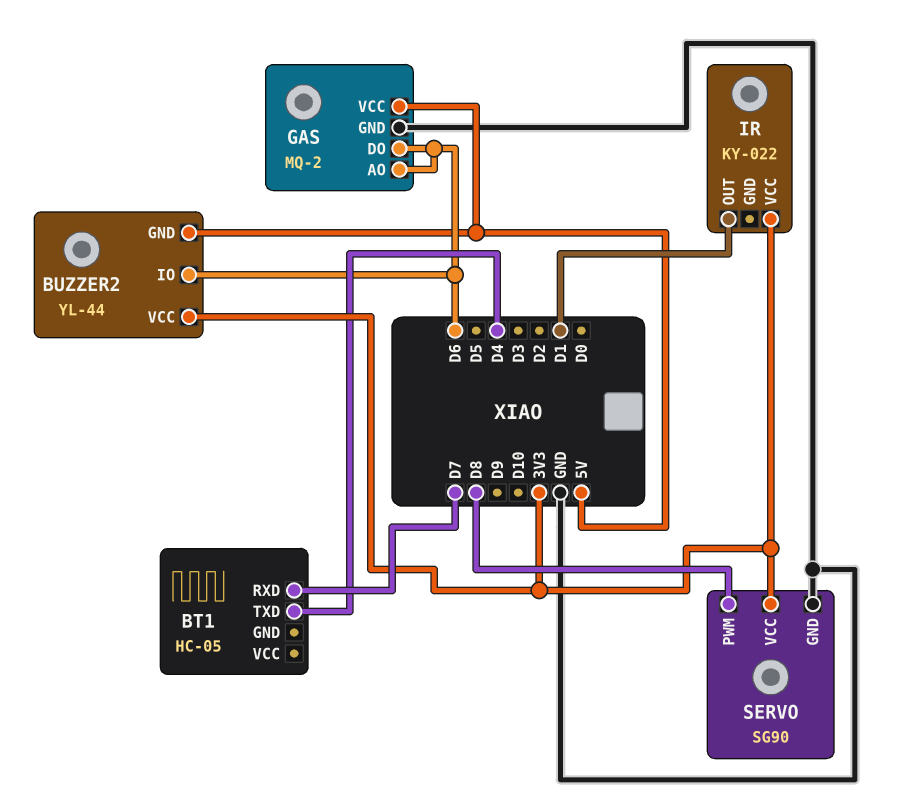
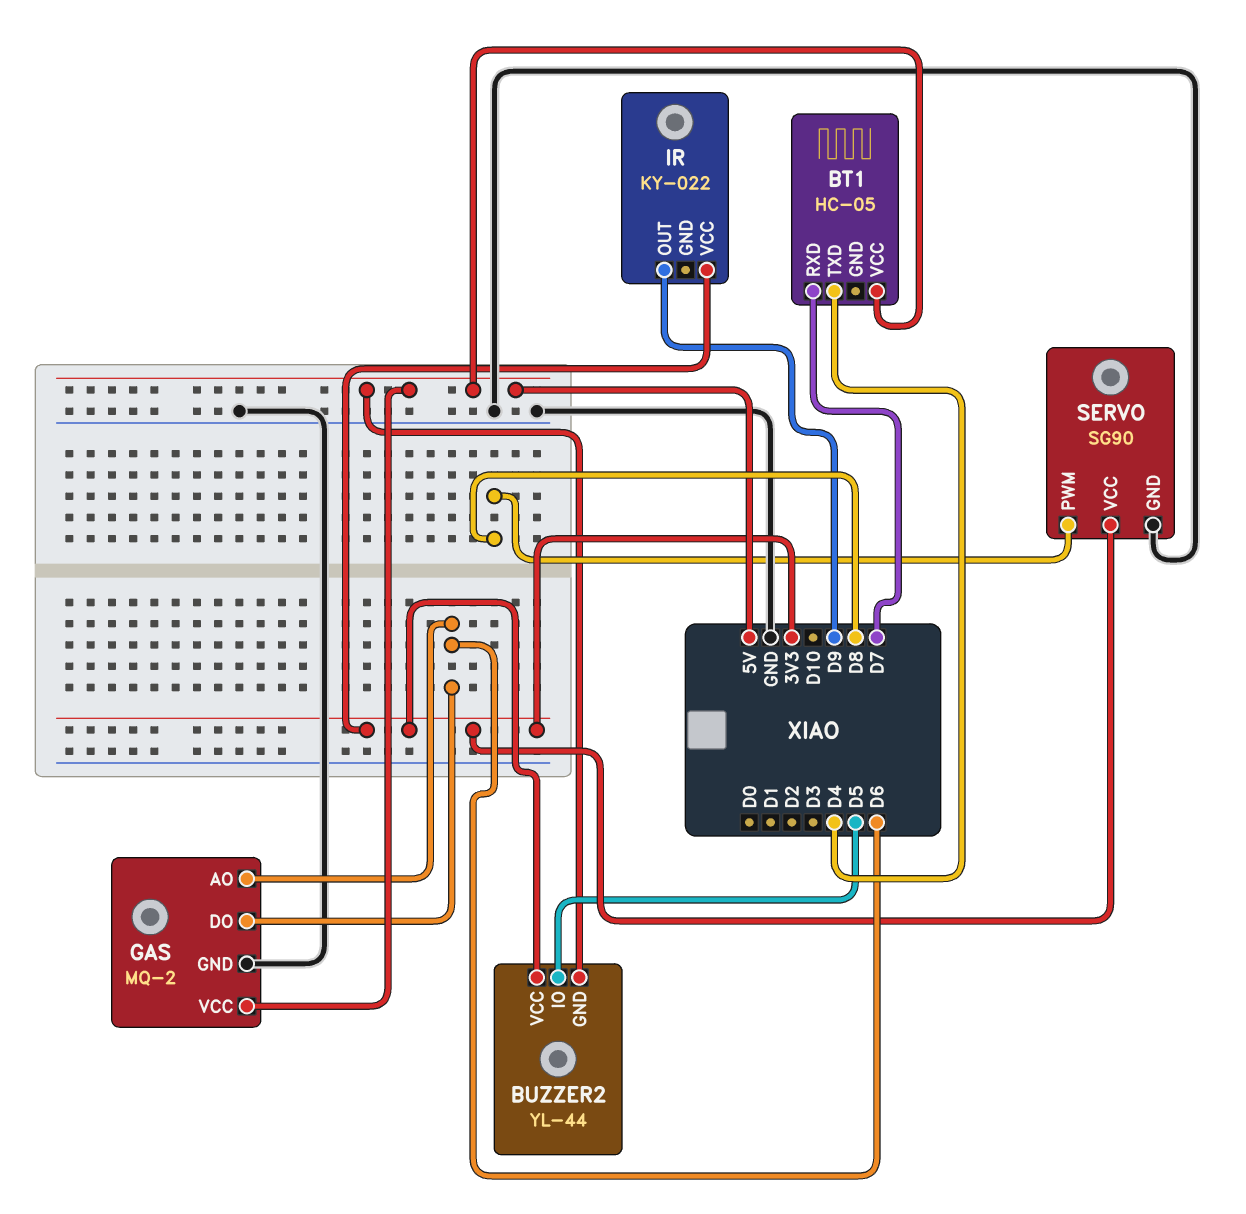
BT1 pin VCC: none -> 5V
BUZZER2 pin IO: D6 -> D5
IR pin OUT: D1 -> D9

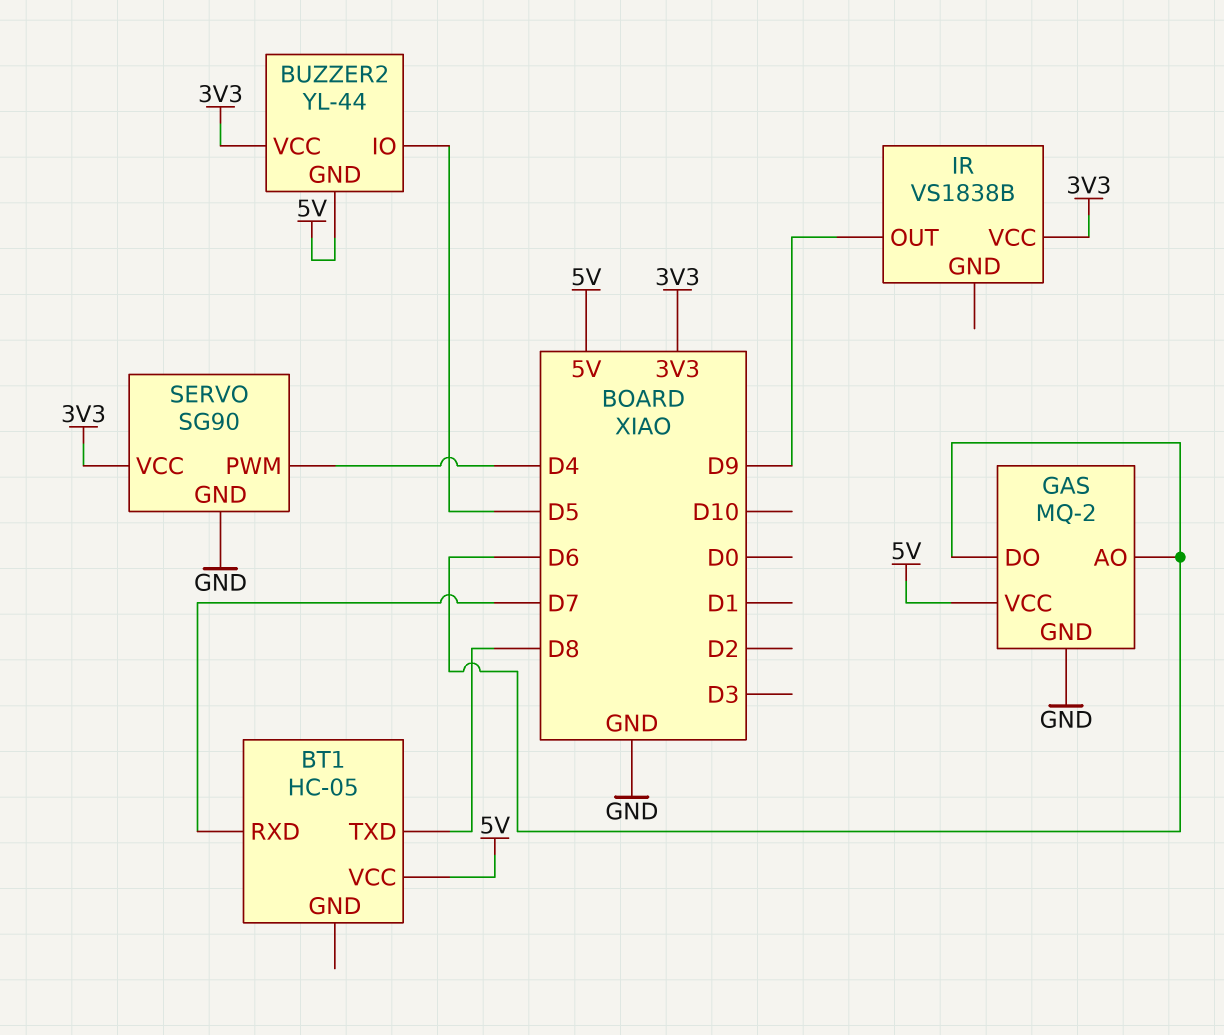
BT1 pin TXD: D4 -> D8
IR: KY-022 -> VS1838B
SERVO pin PWM: D8 -> D4

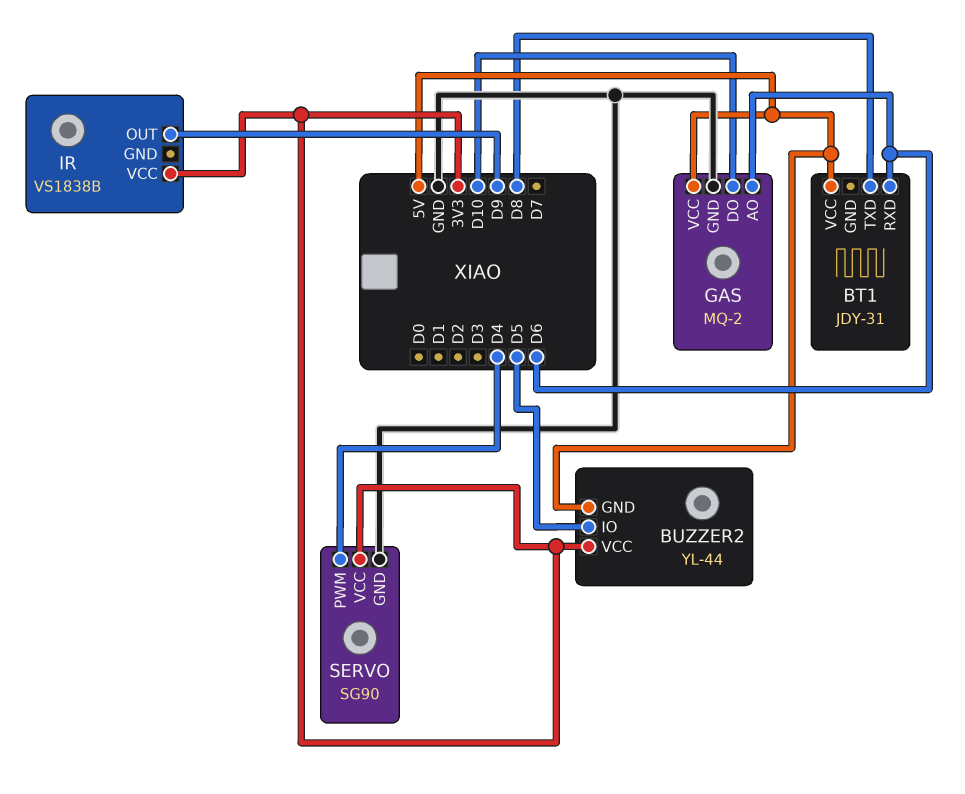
BT1: HC-05 -> JDY-31
BT1 pin RXD: D7 -> D6
GAS pin DO: D6 -> D10

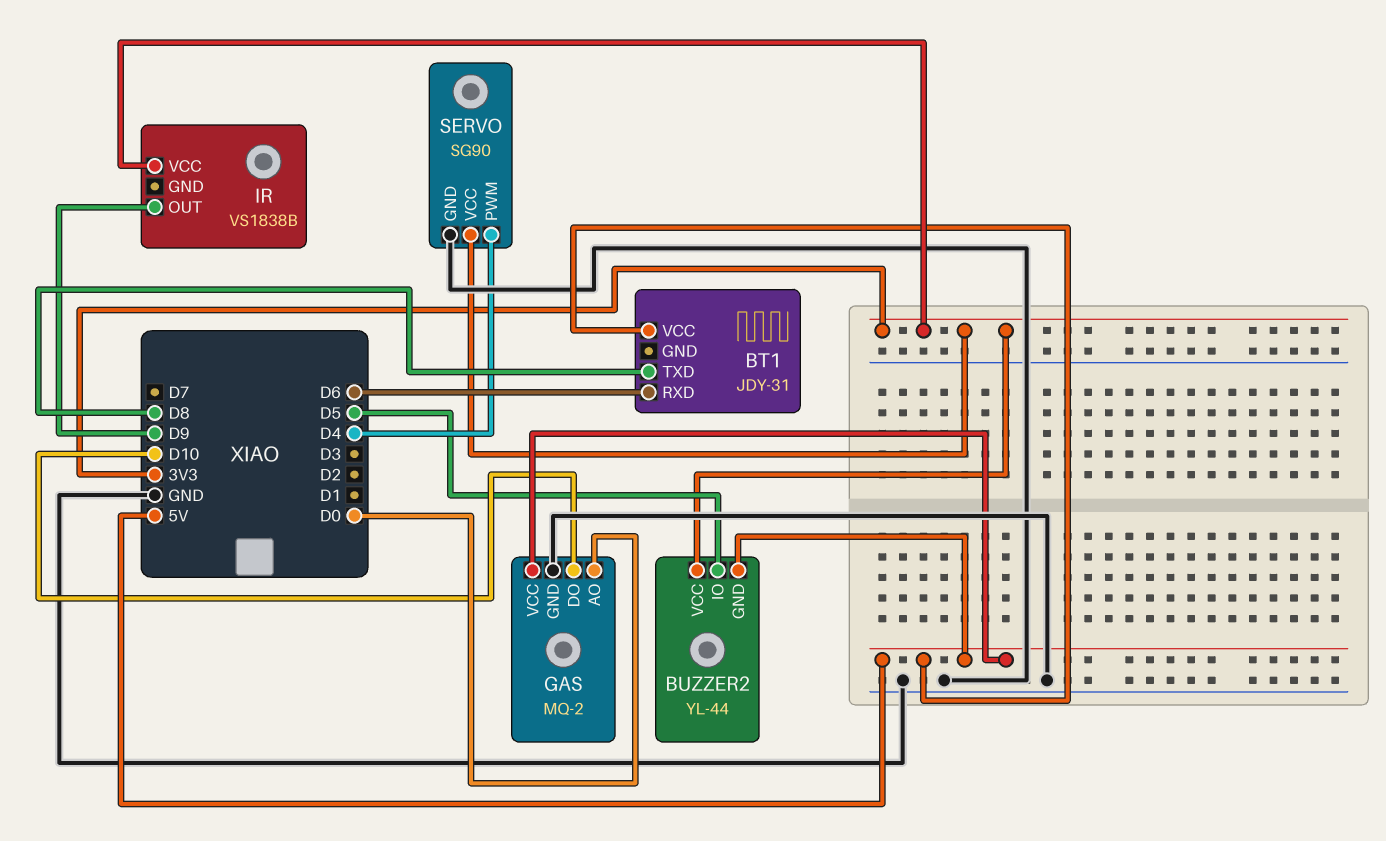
GAS pin AO: D6 -> D0

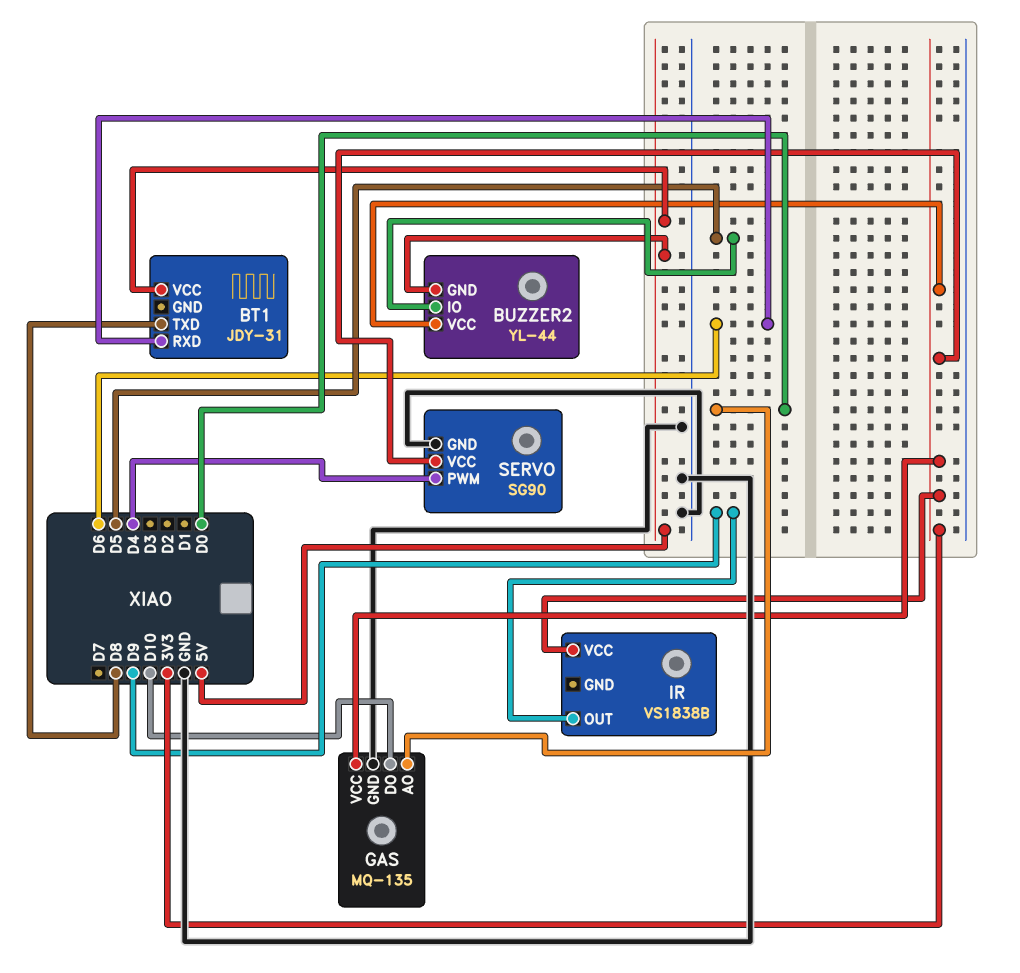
GAS: MQ-2 -> MQ-135
GAS pin VCC: 5V -> 3V3

